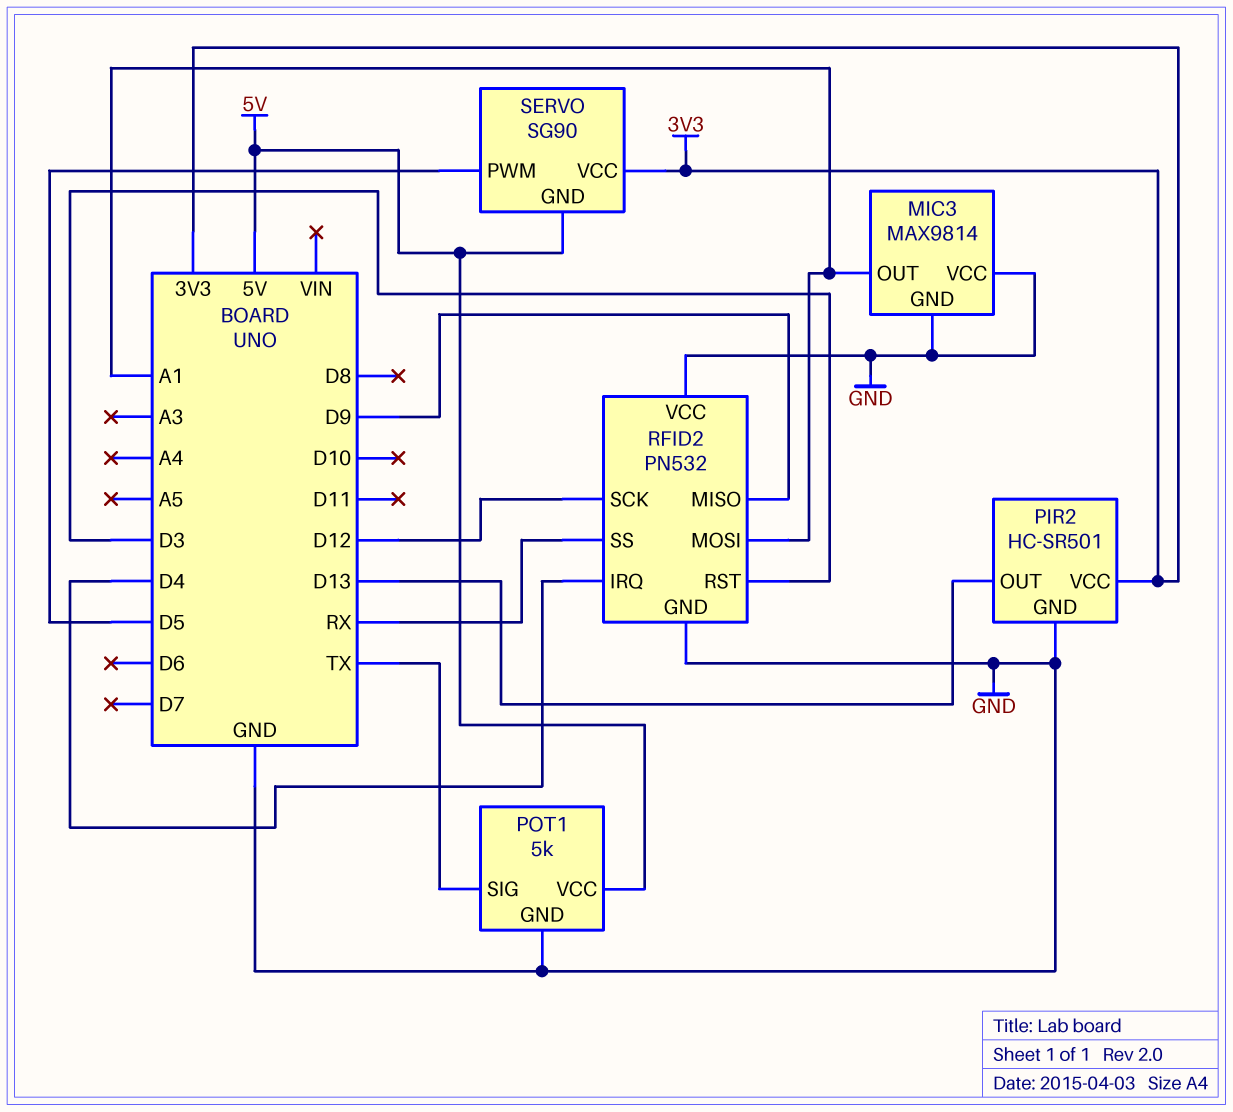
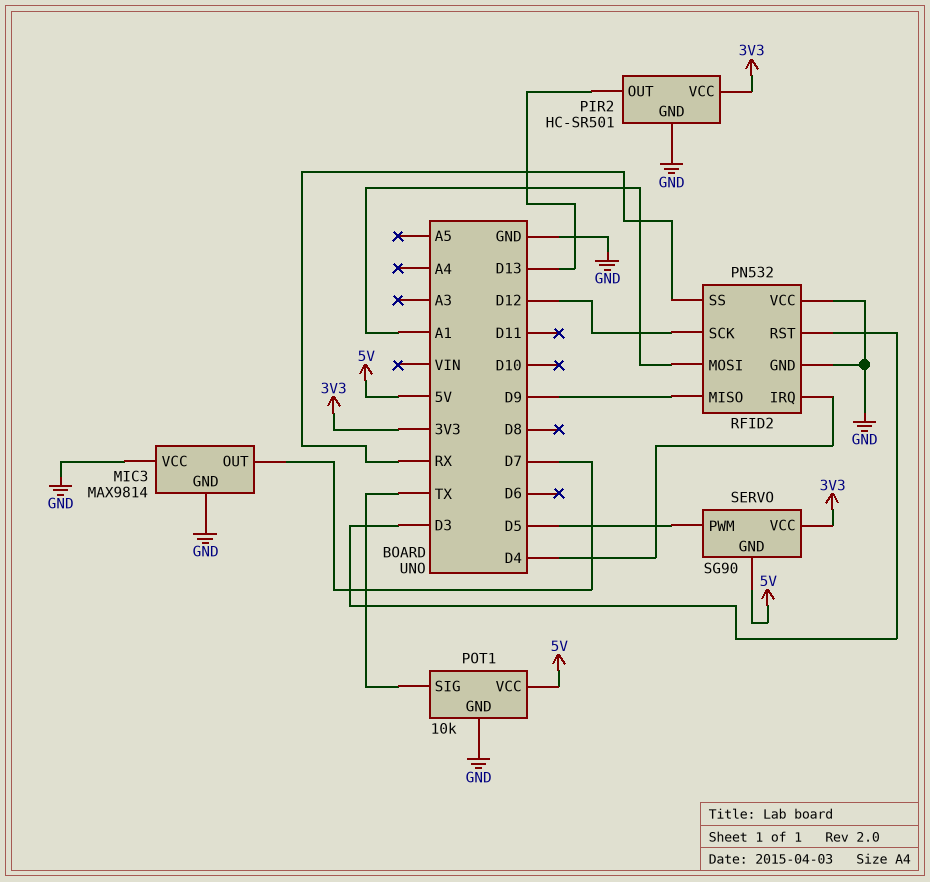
MIC3 pin OUT: A1 -> D7
POT1: 5k -> 10k

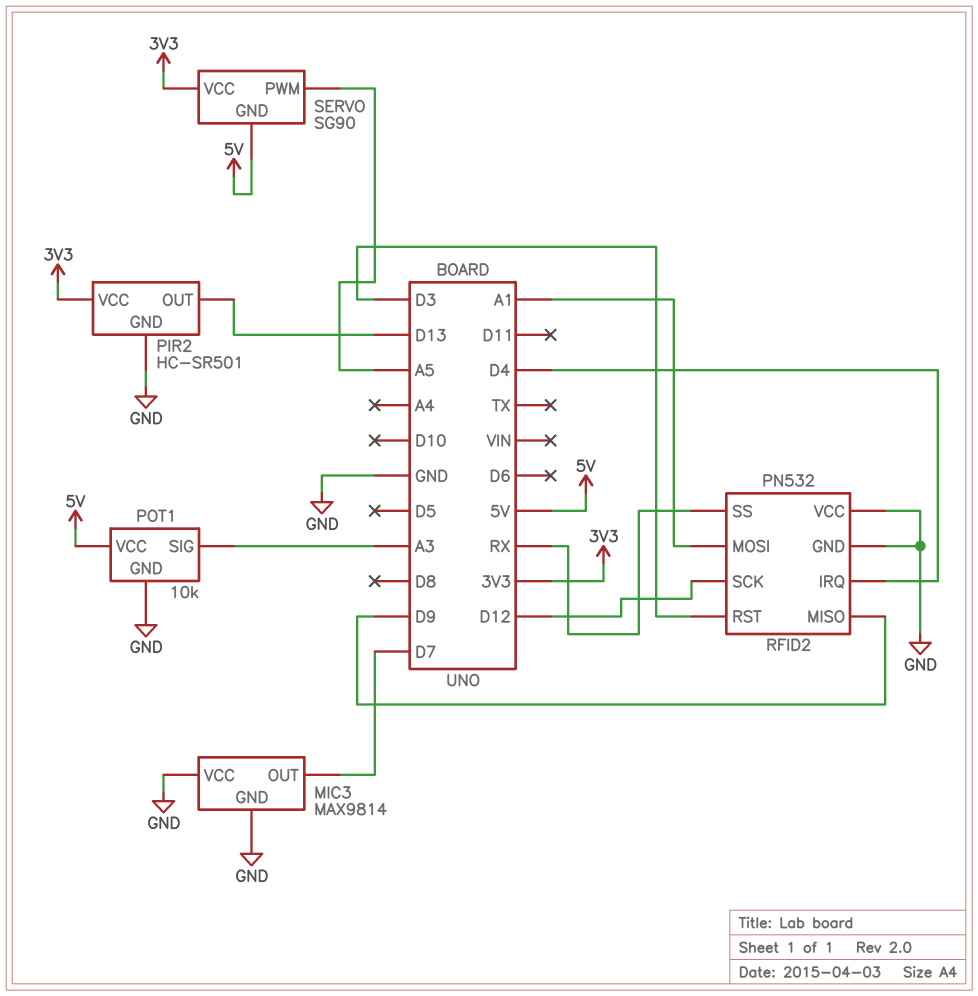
POT1 pin SIG: TX -> A3
SERVO pin PWM: D5 -> A5

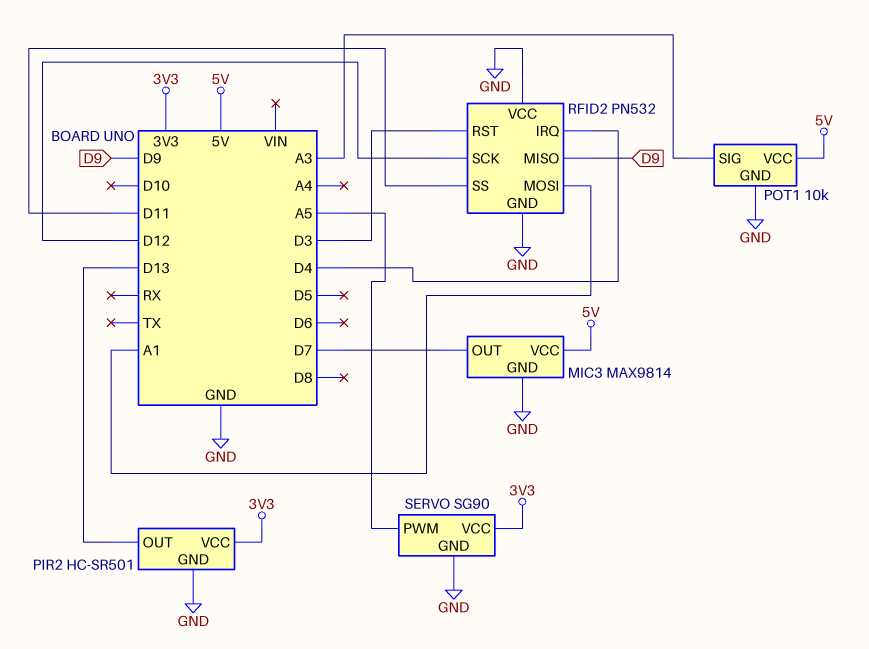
MIC3 pin VCC: GND -> 5V
RFID2 pin SS: RX -> D11
SERVO pin GND: 5V -> GND

